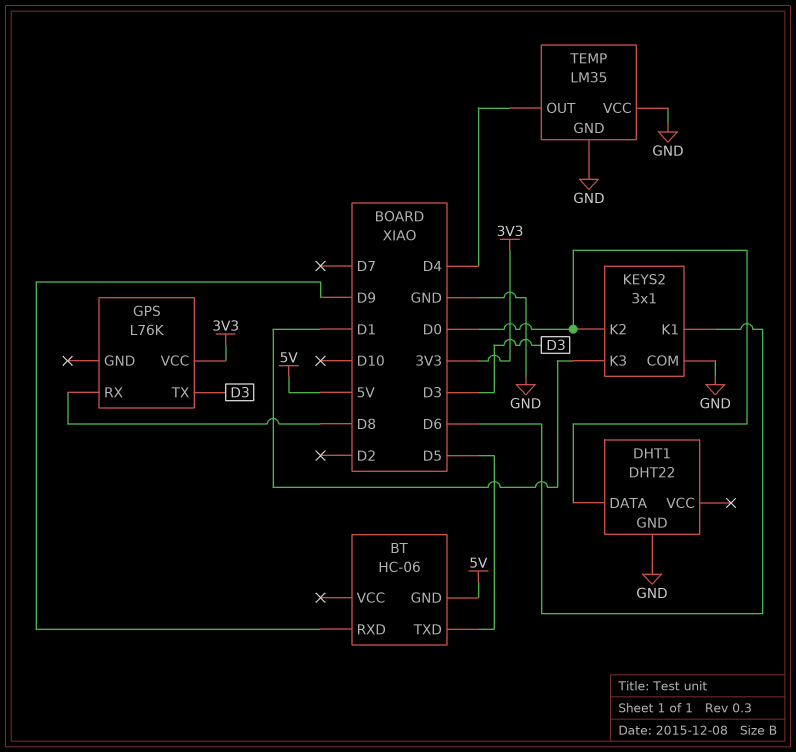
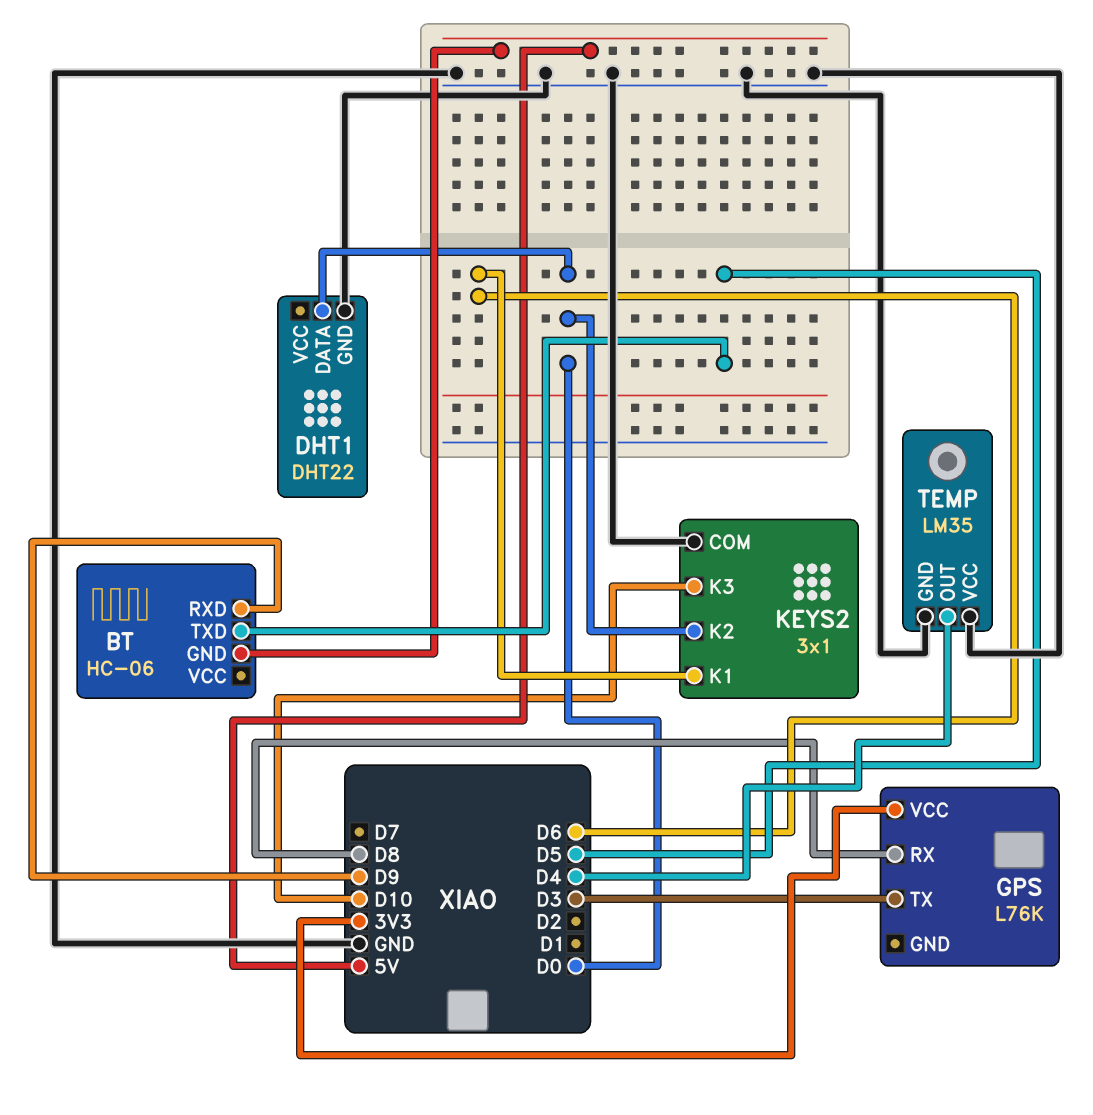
KEYS2 pin K3: D1 -> D10

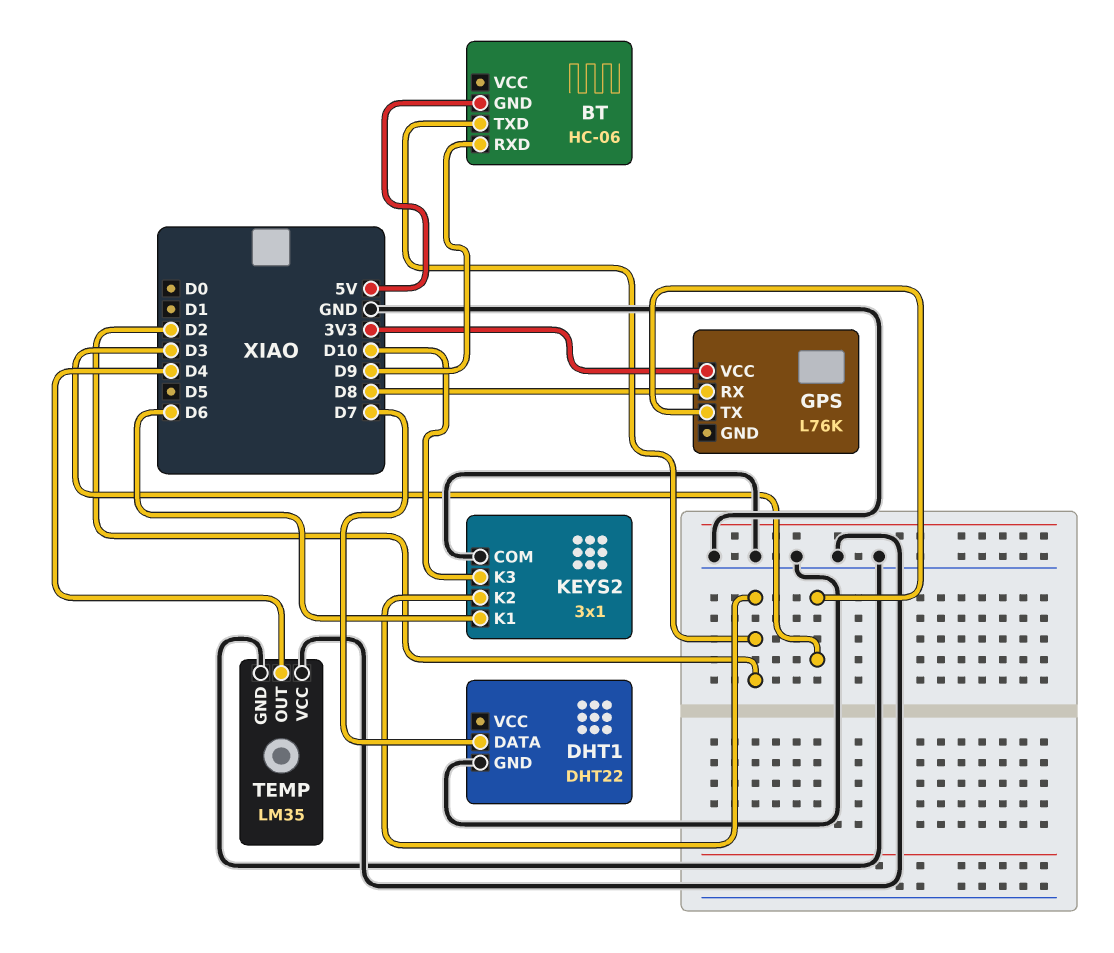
BT pin TXD: D5 -> D2
DHT1 pin DATA: D0 -> D7
KEYS2 pin K2: D0 -> D2

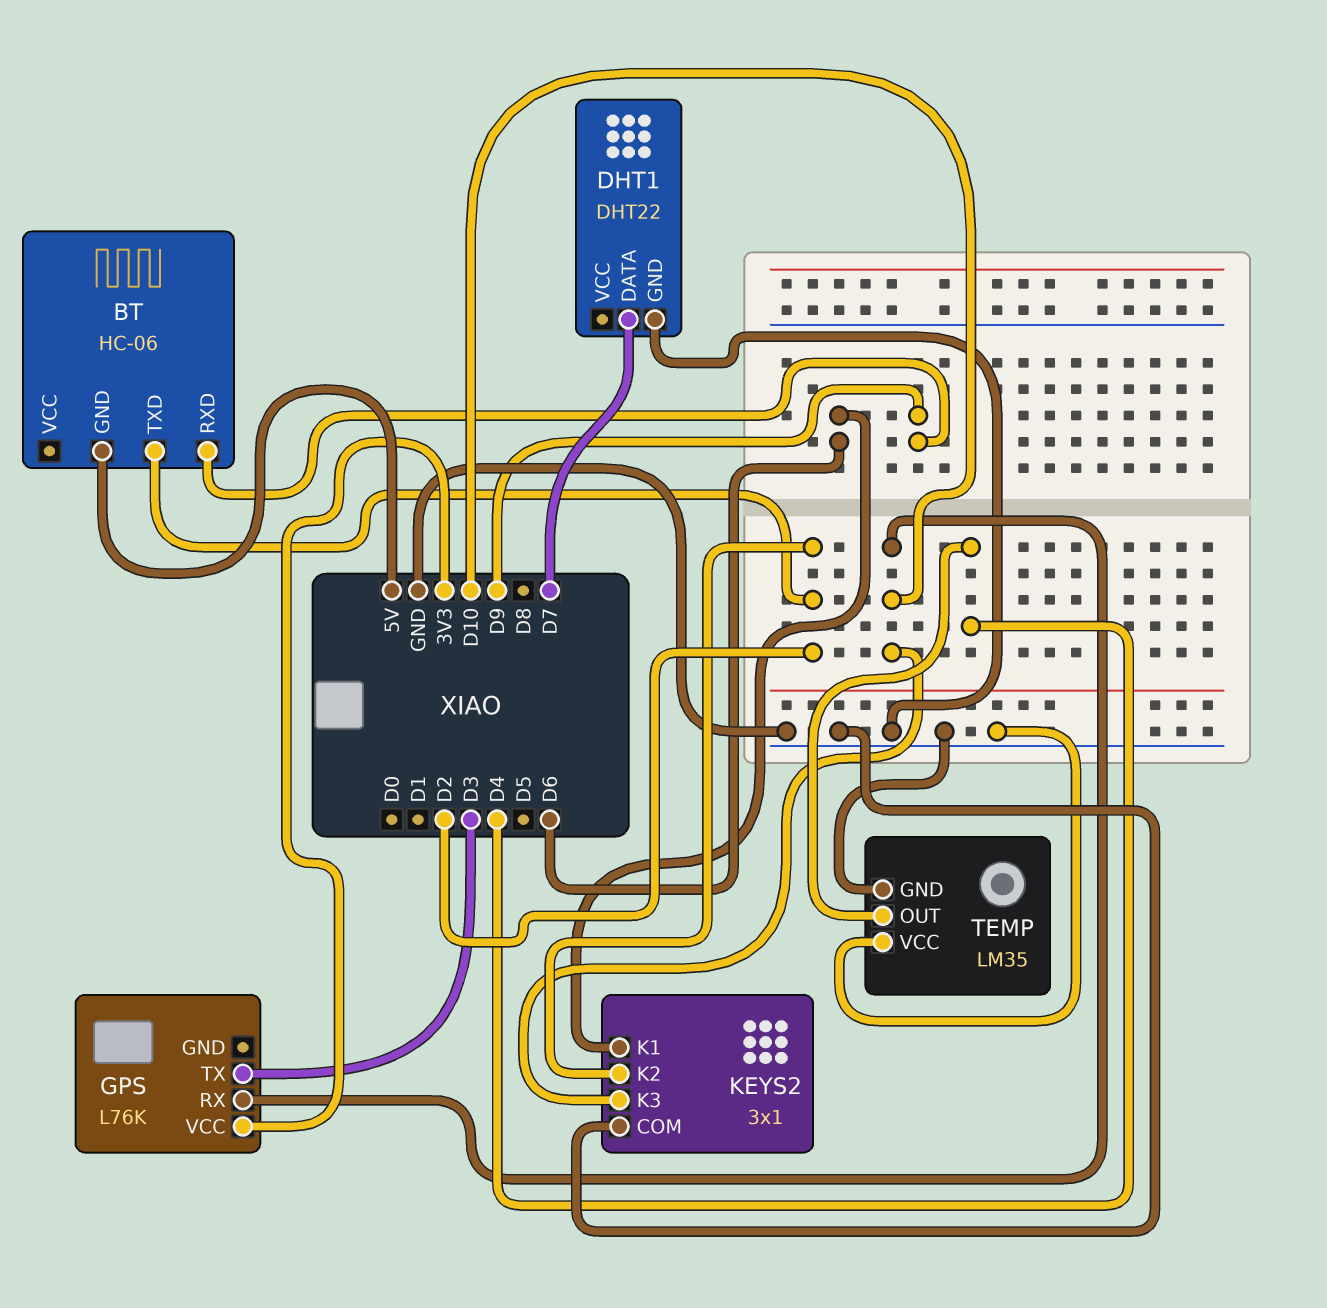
GPS pin RX: D8 -> D10

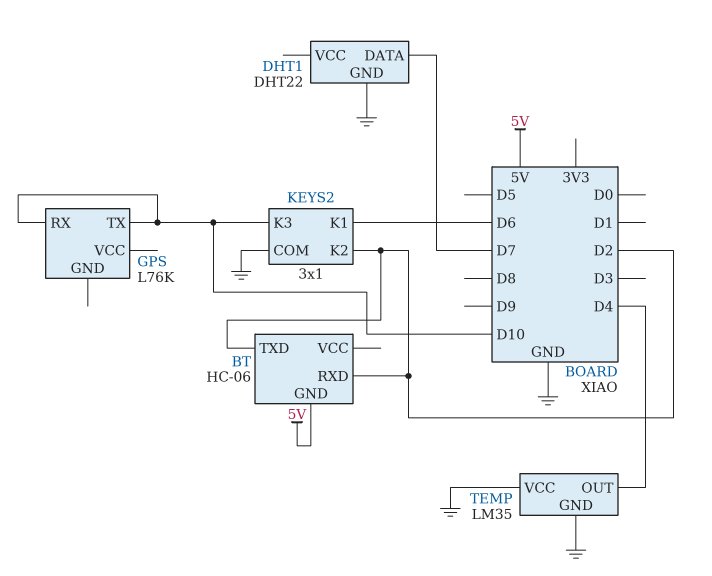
BT pin RXD: D9 -> D2
GPS pin TX: D3 -> D10
GPS pin VCC: 3V3 -> none

